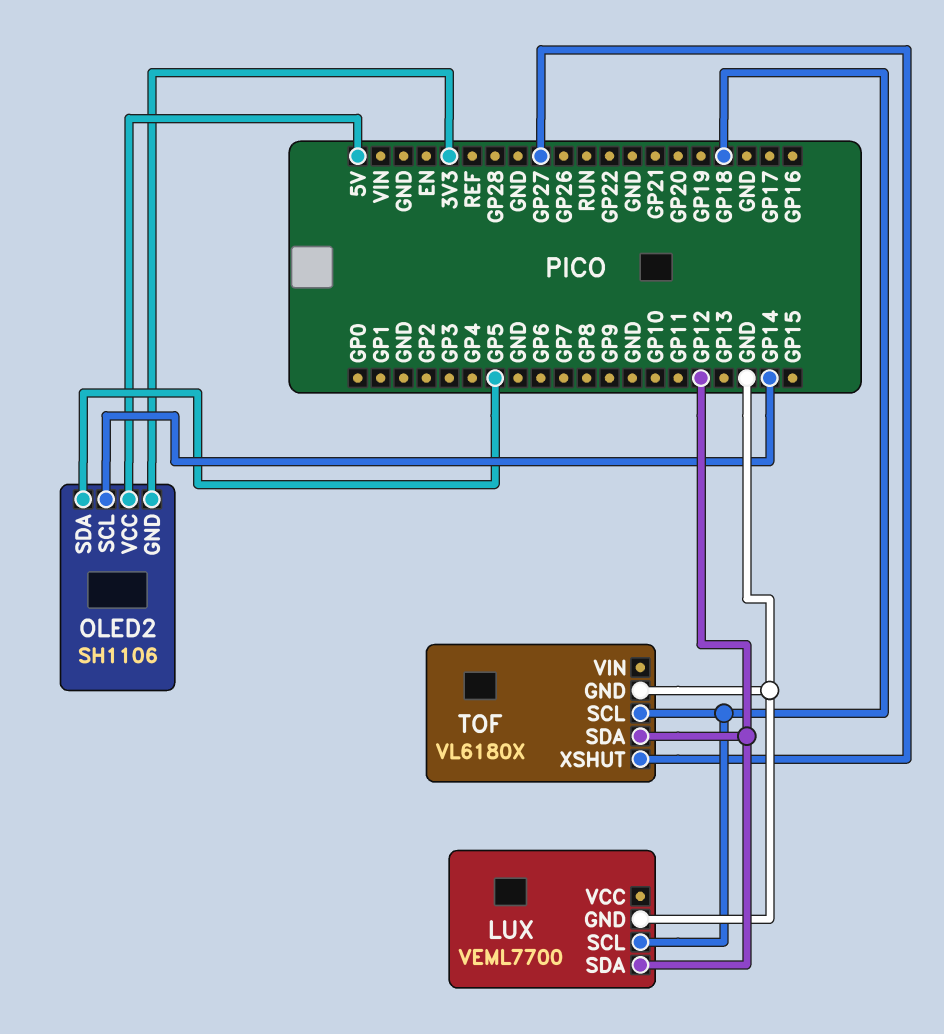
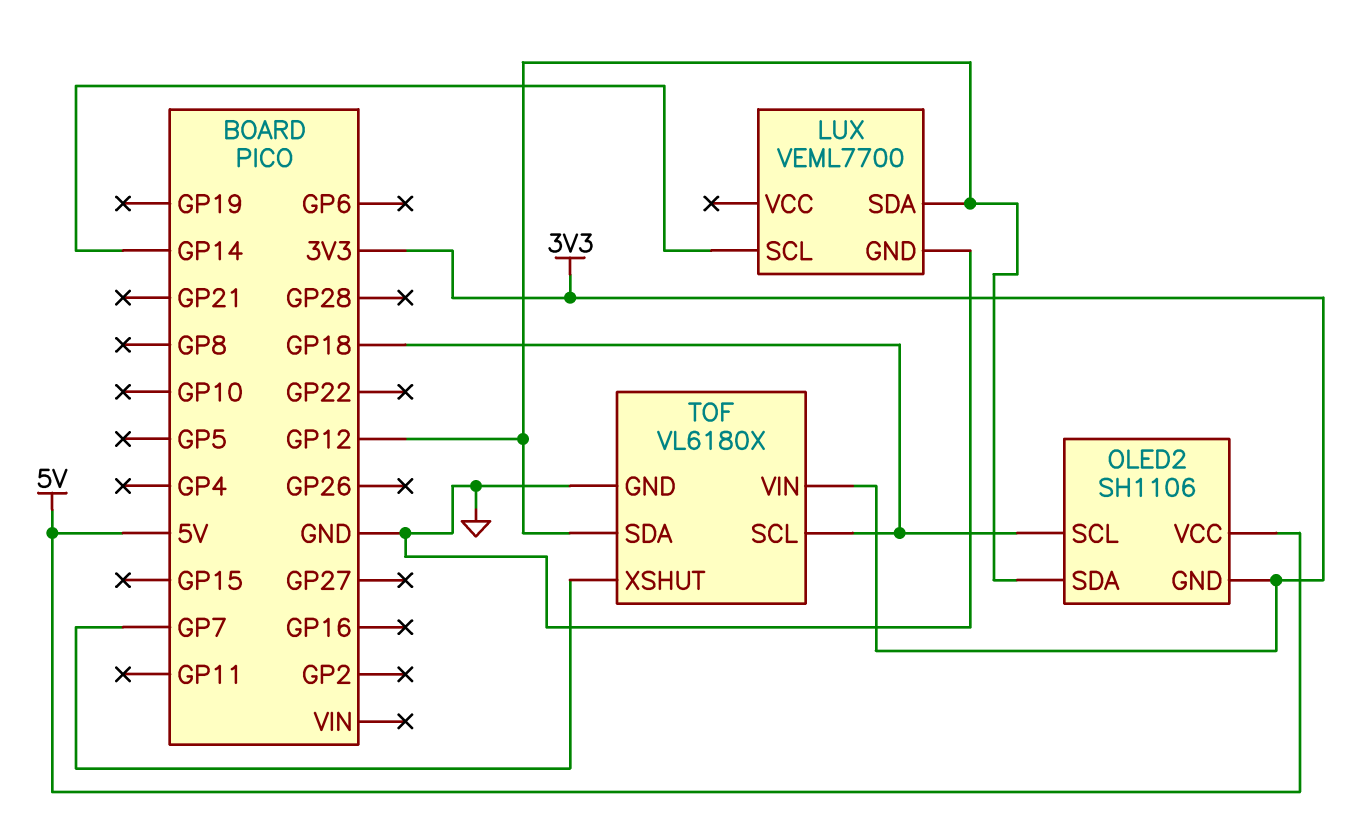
LUX pin SCL: GP18 -> GP14
OLED2 pin SCL: GP14 -> GP18
OLED2 pin SDA: GP5 -> GP12
TOF pin VIN: none -> 3V3
TOF pin XSHUT: GP27 -> GP7

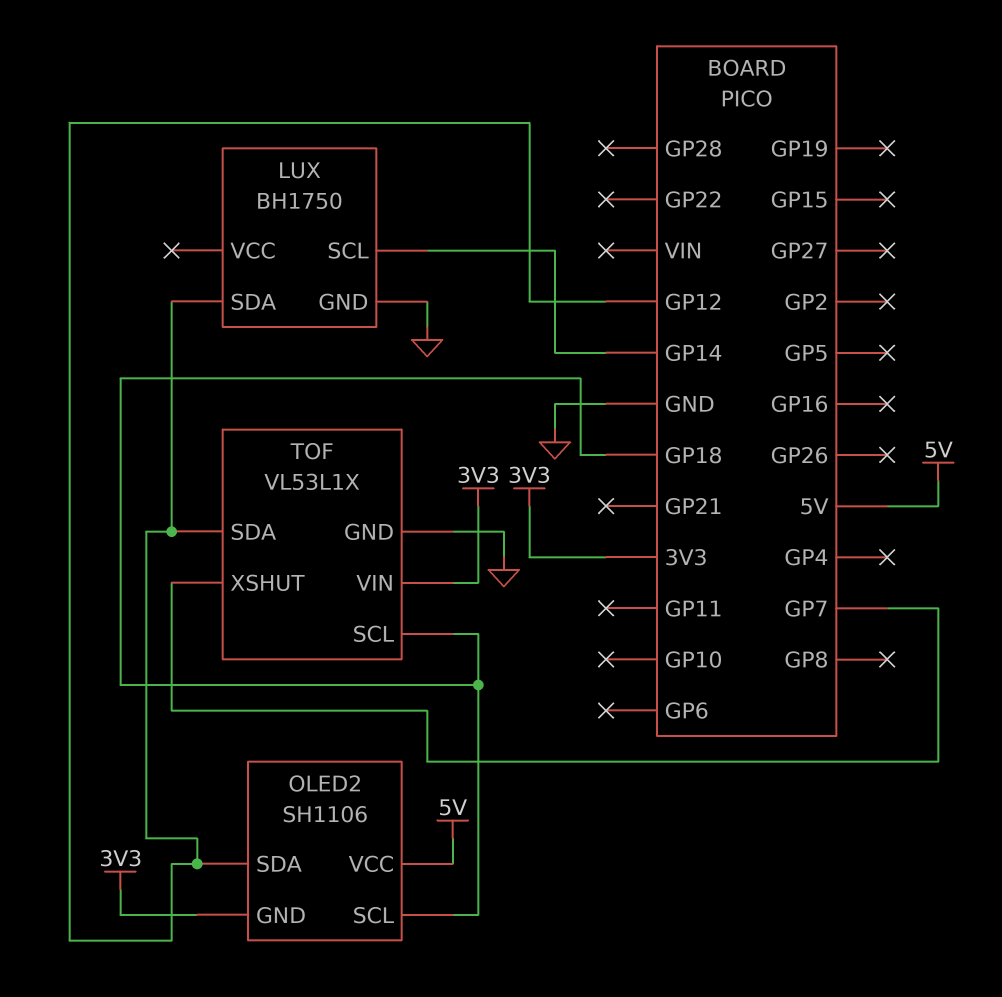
LUX: VEML7700 -> BH1750
TOF: VL6180X -> VL53L1X

